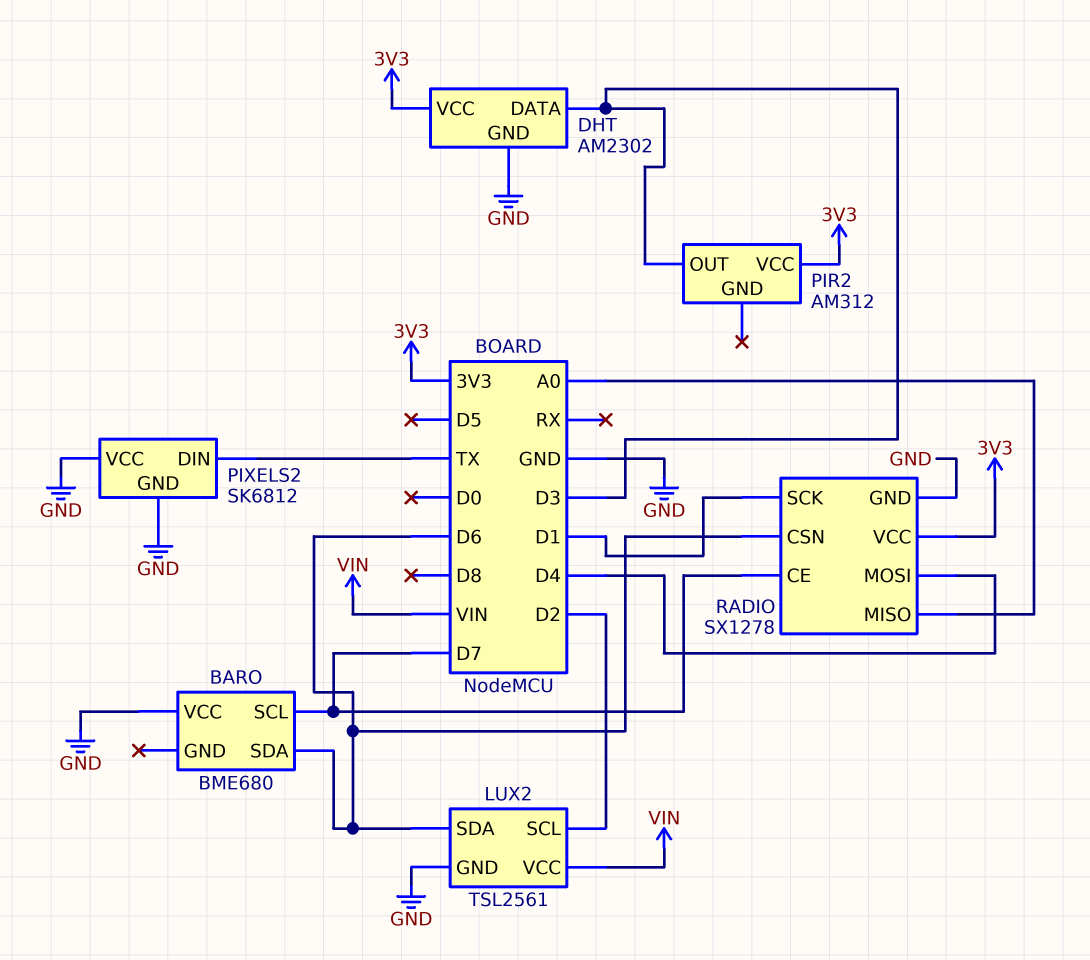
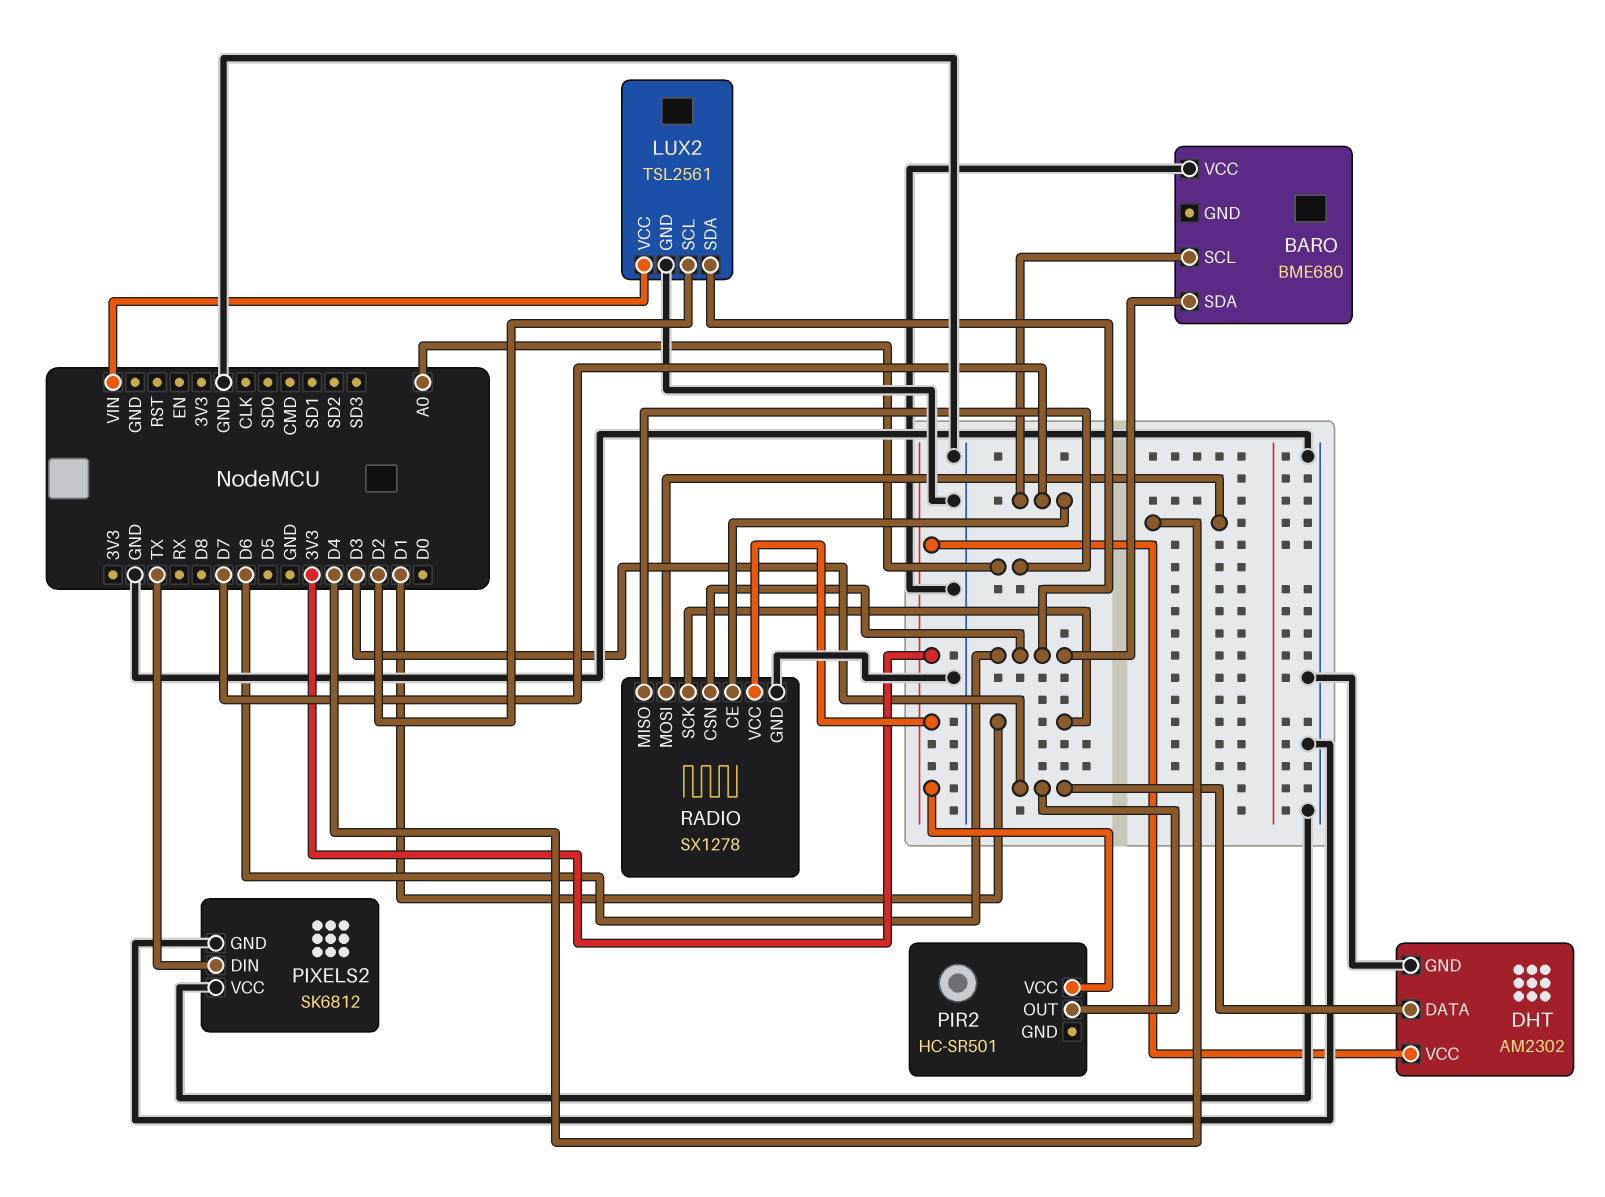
PIR2: AM312 -> HC-SR501

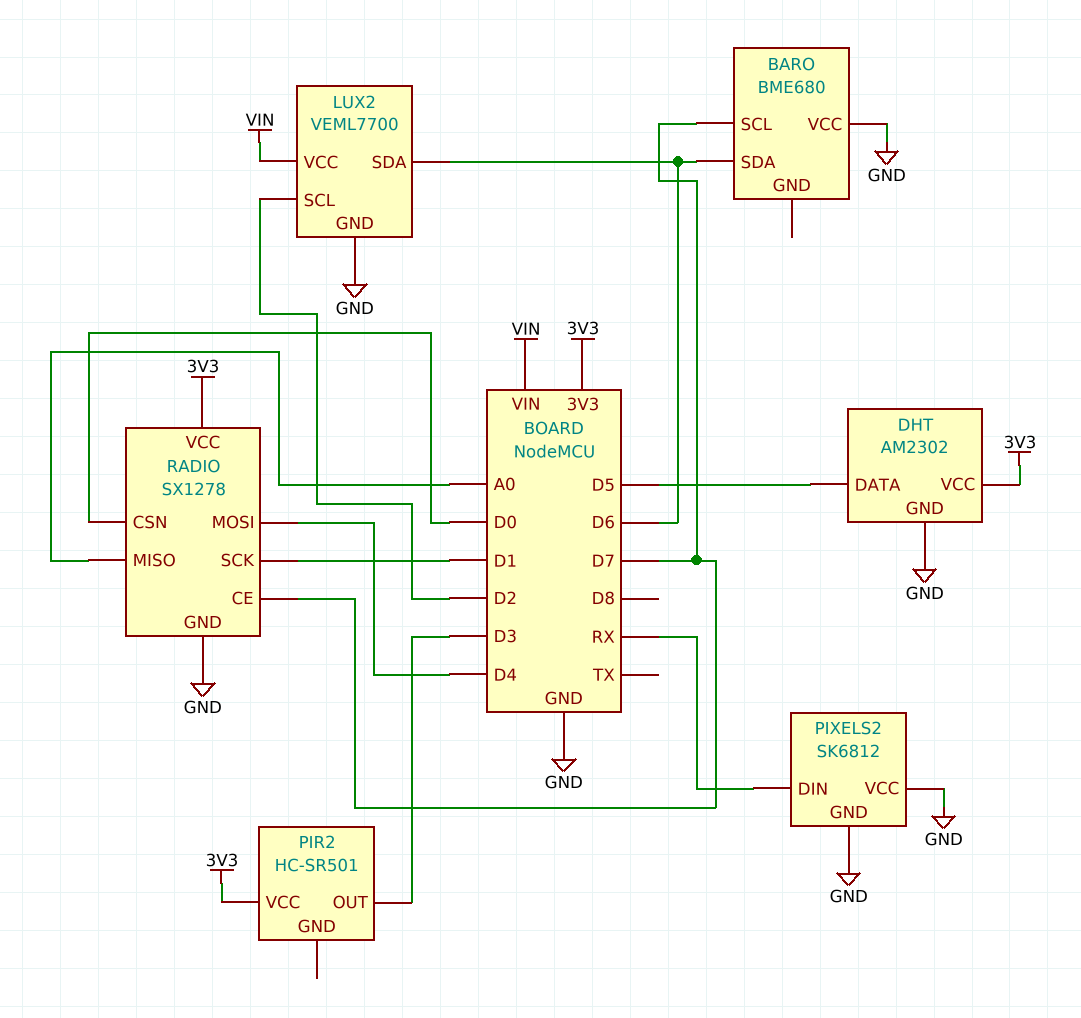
DHT pin DATA: D3 -> D5
LUX2: TSL2561 -> VEML7700
PIXELS2 pin DIN: TX -> RX
RADIO pin CSN: D6 -> D0

